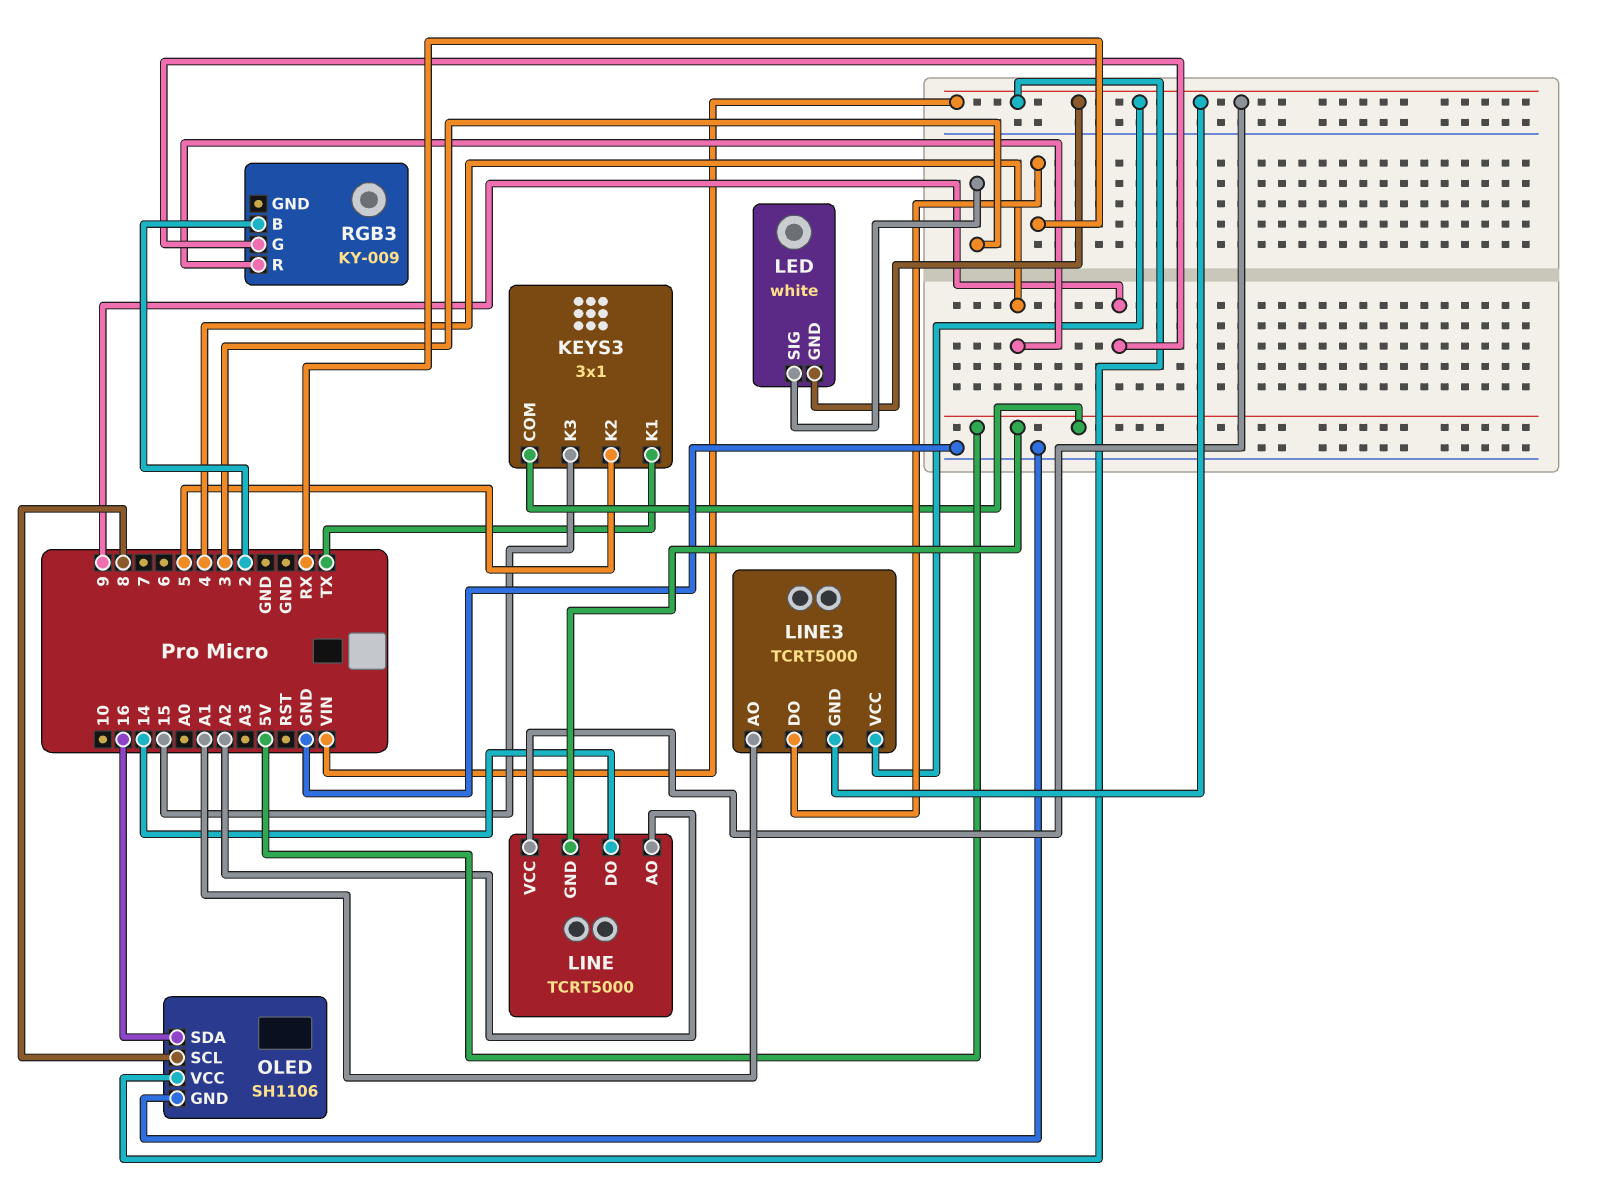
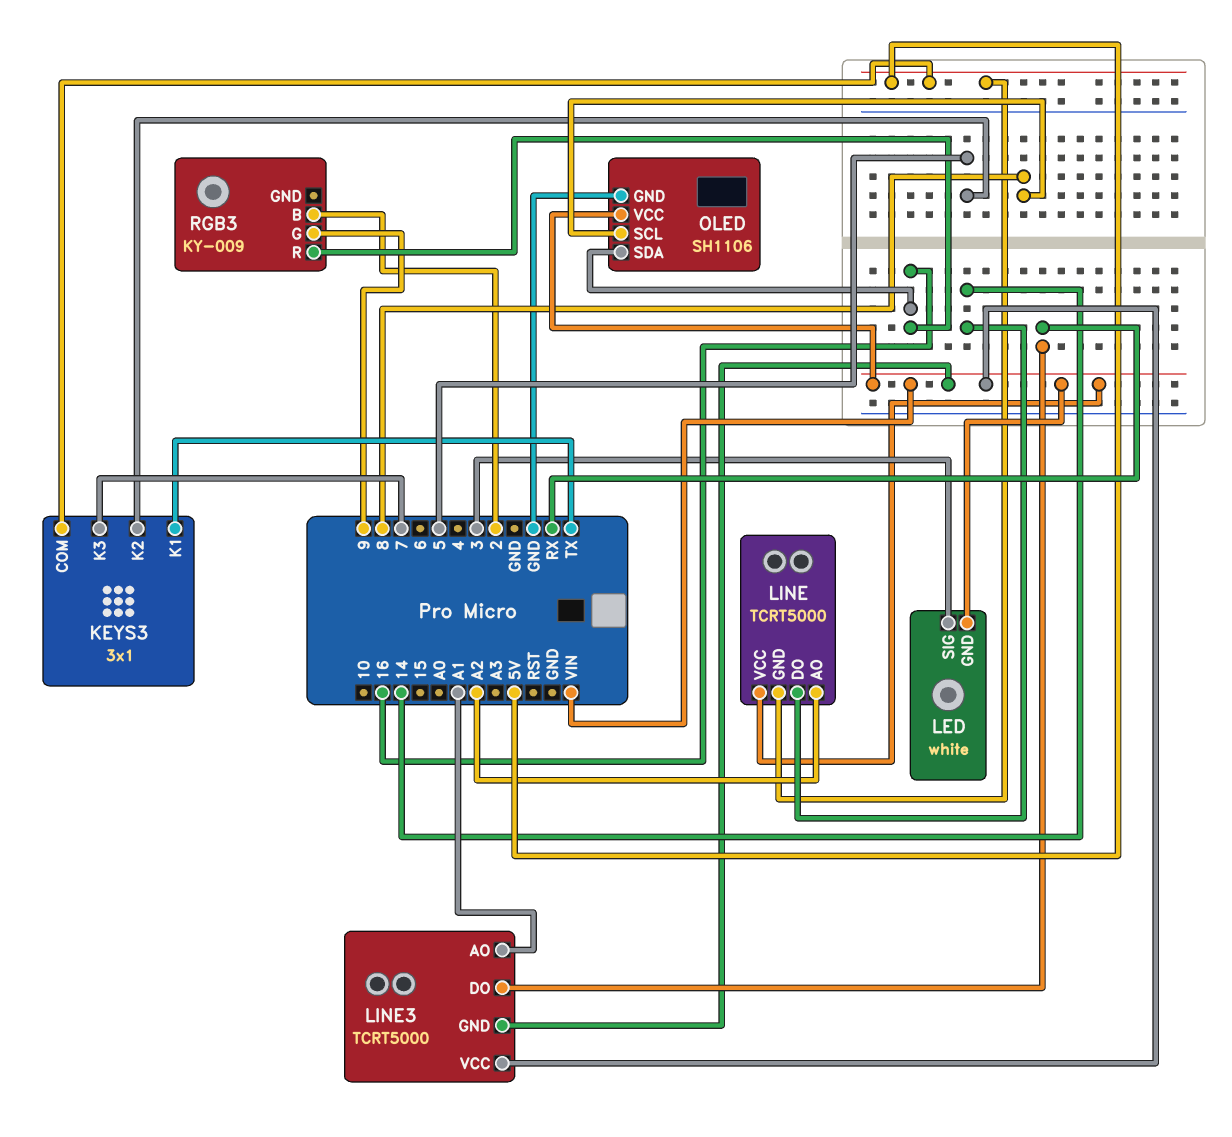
KEYS3 pin K3: 15 -> 7
RGB3 pin R: 4 -> 16

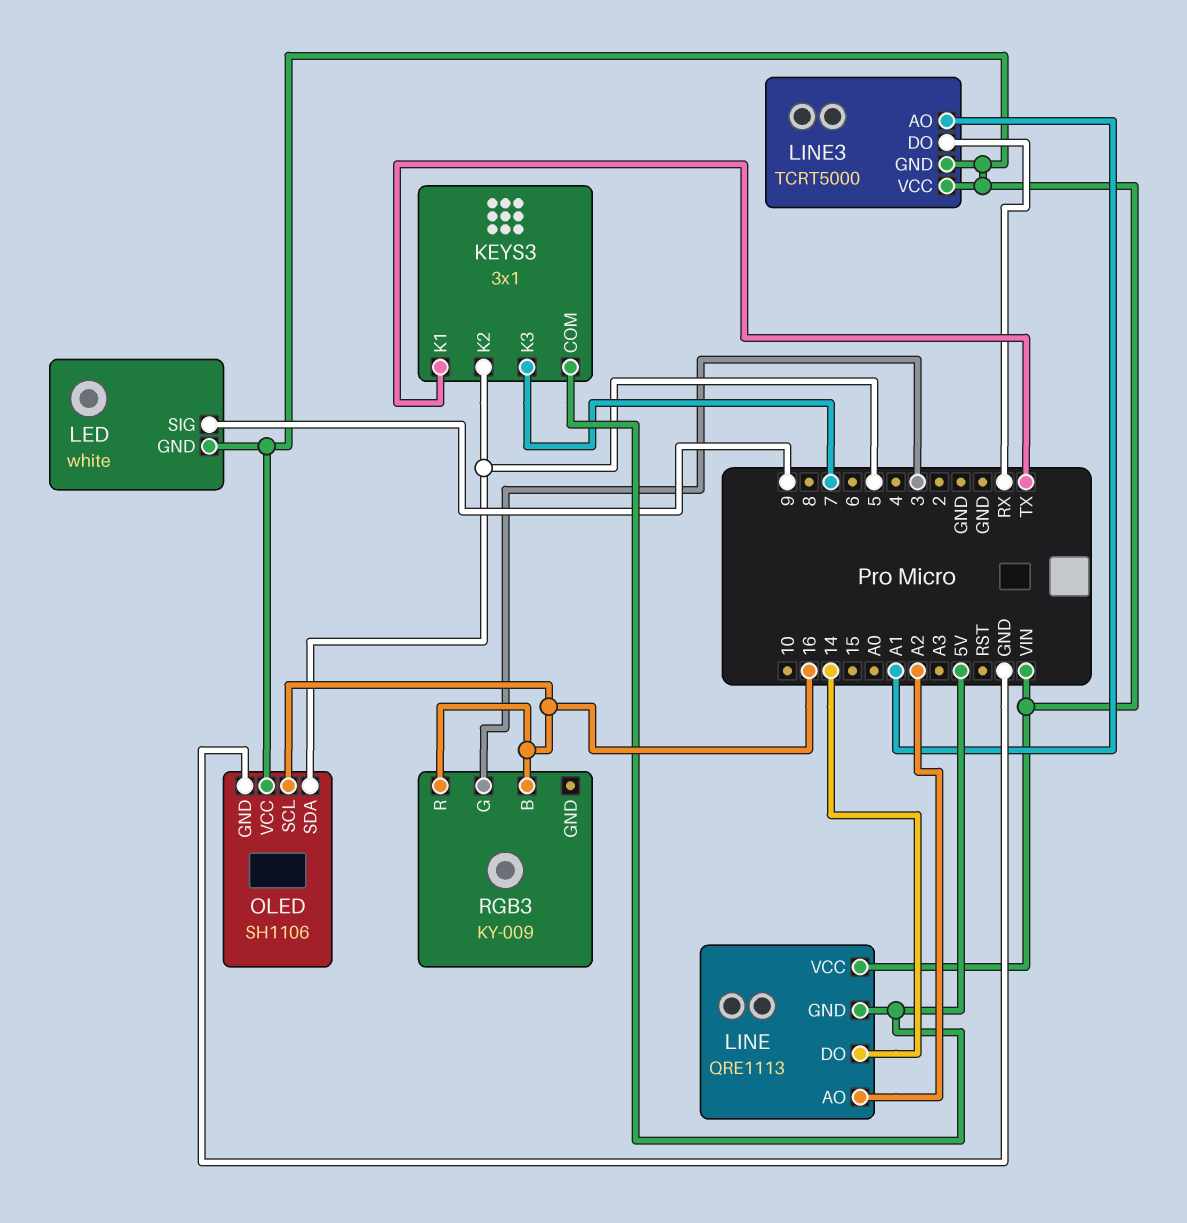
LED pin SIG: 3 -> 9
LINE: TCRT5000 -> QRE1113
OLED pin SCL: 8 -> 16
OLED pin SDA: 16 -> 5
RGB3 pin B: 2 -> 16
RGB3 pin G: 9 -> 3

